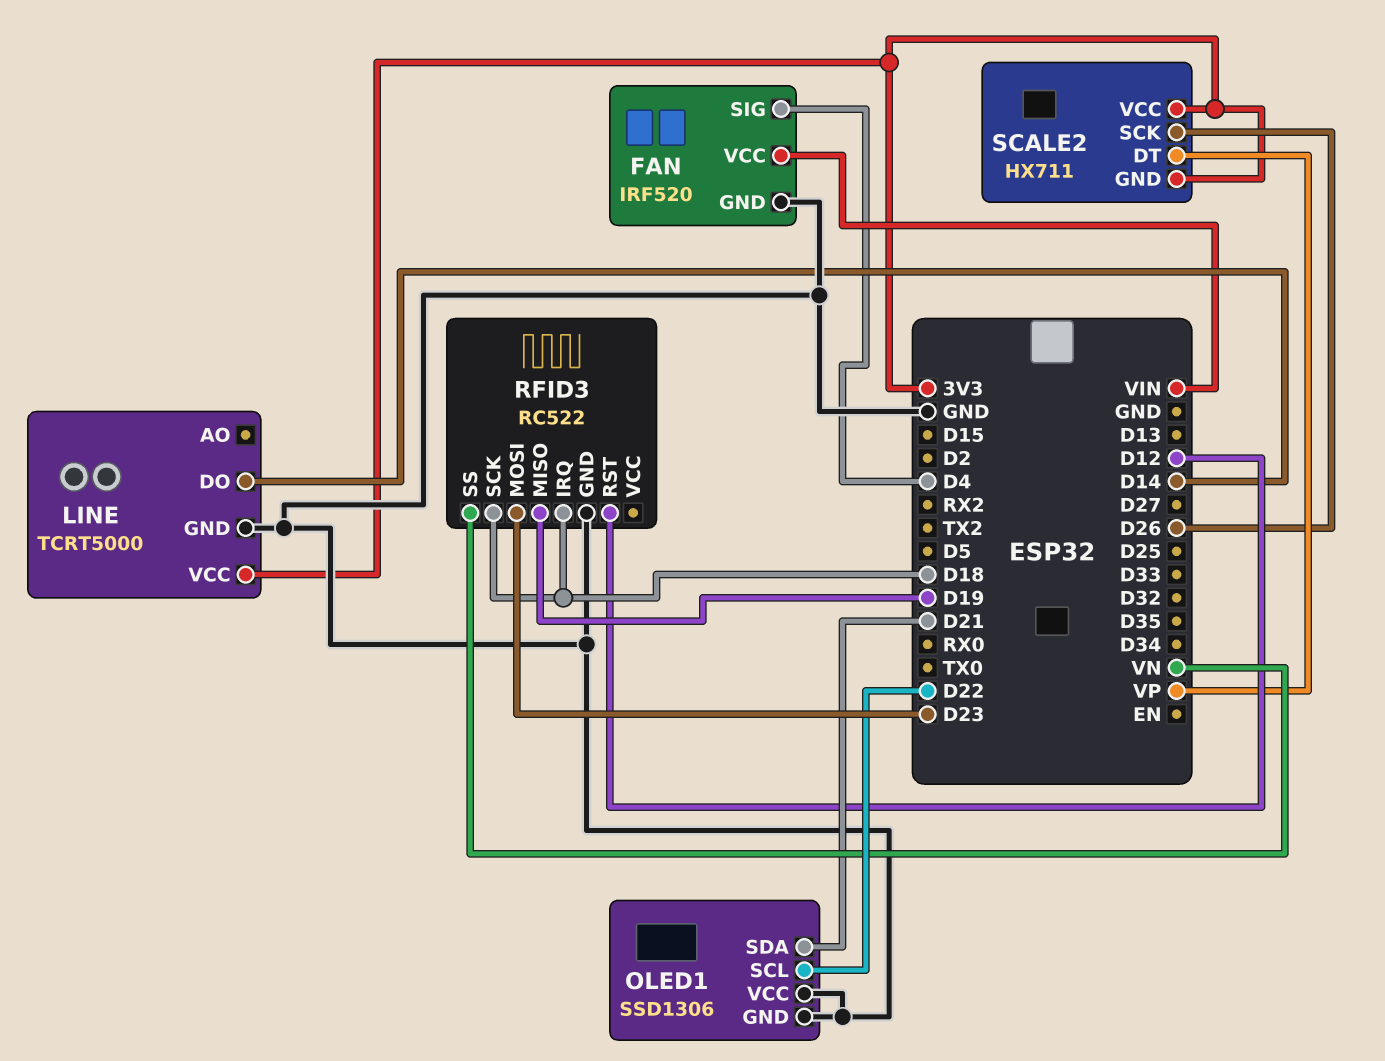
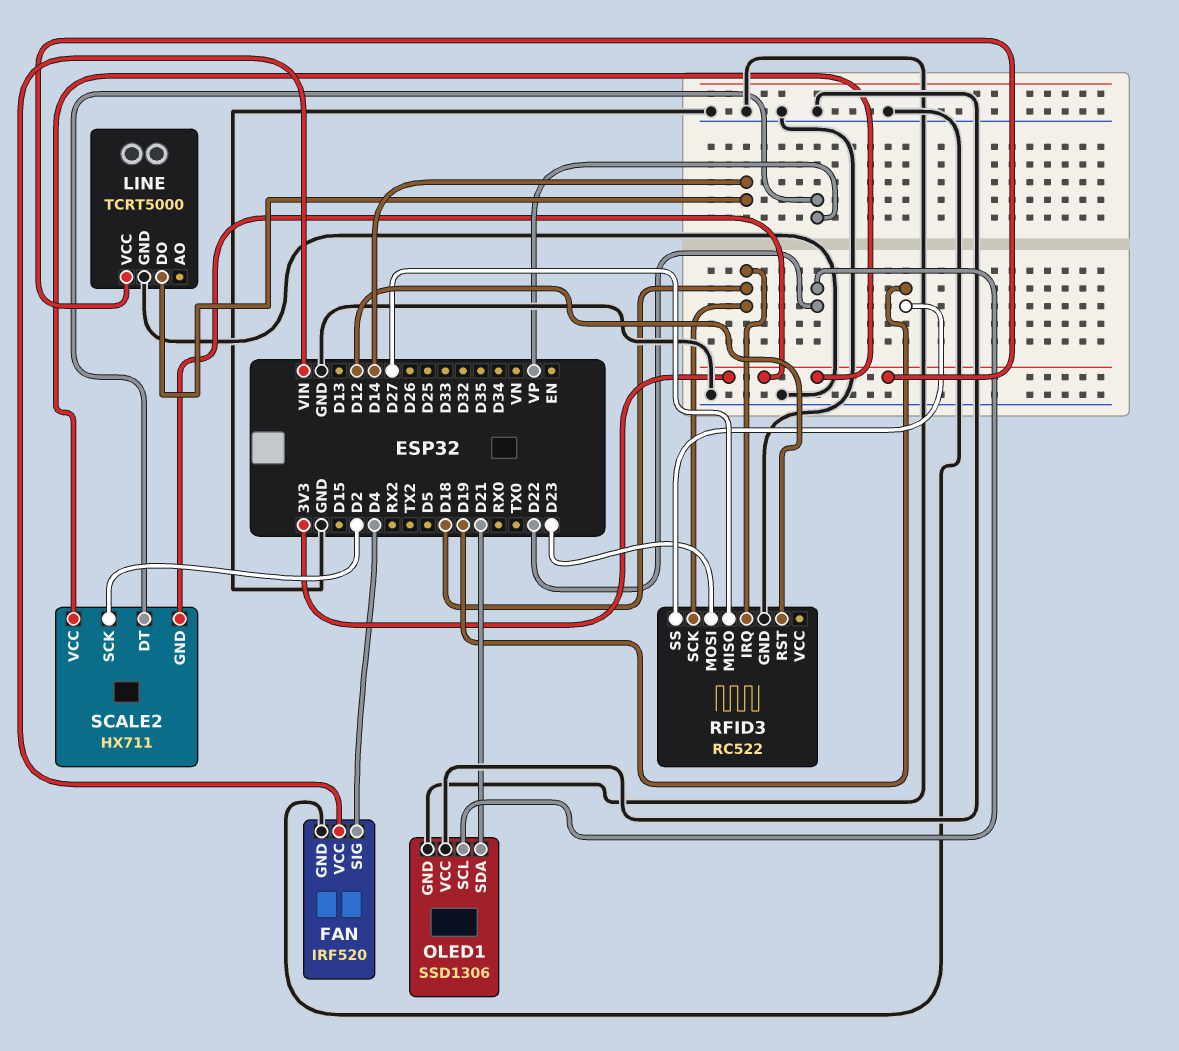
RFID3 pin MISO: D19 -> D27
RFID3 pin SS: VN -> D19
SCALE2 pin SCK: D26 -> D2

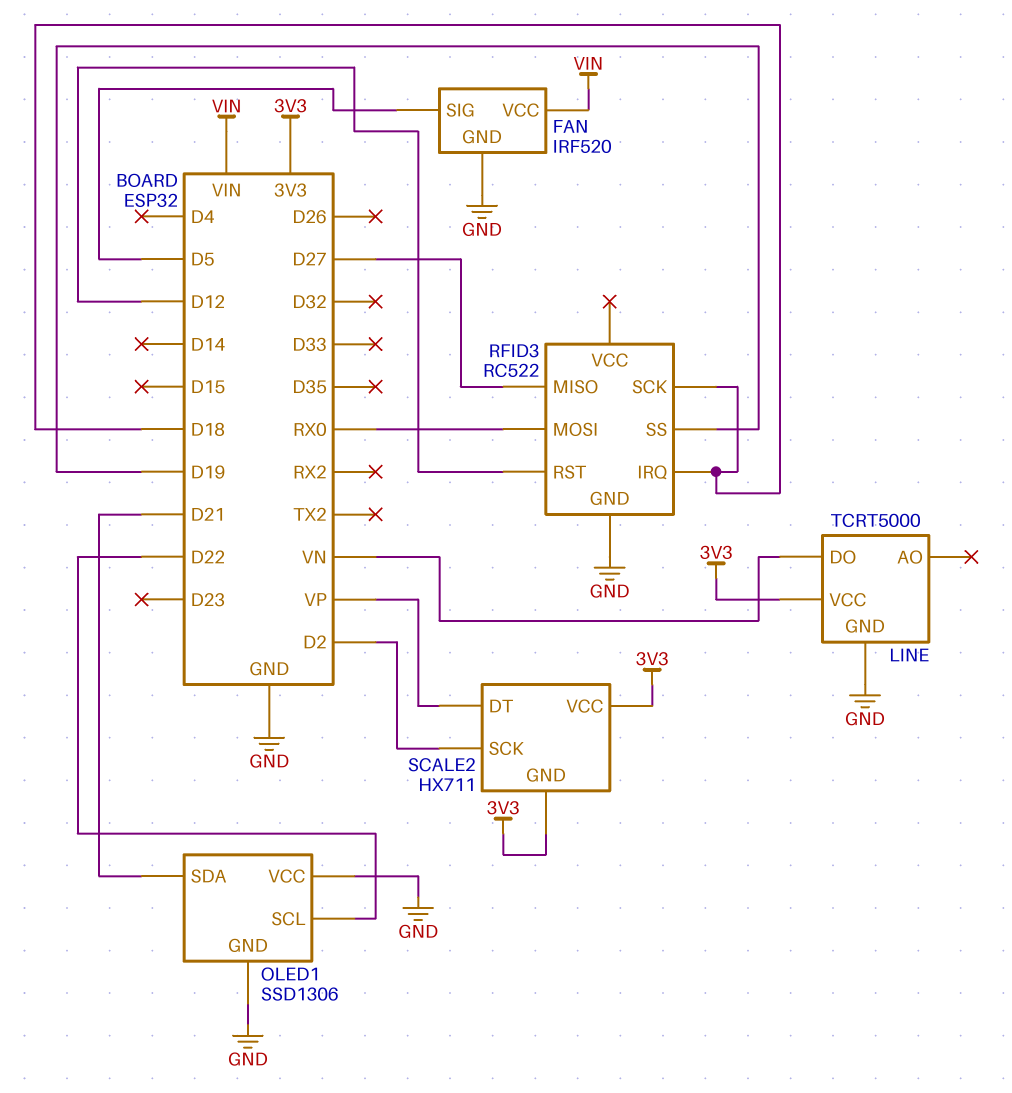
FAN pin SIG: D4 -> D5
LINE pin DO: D14 -> VN
RFID3 pin MOSI: D23 -> RX0

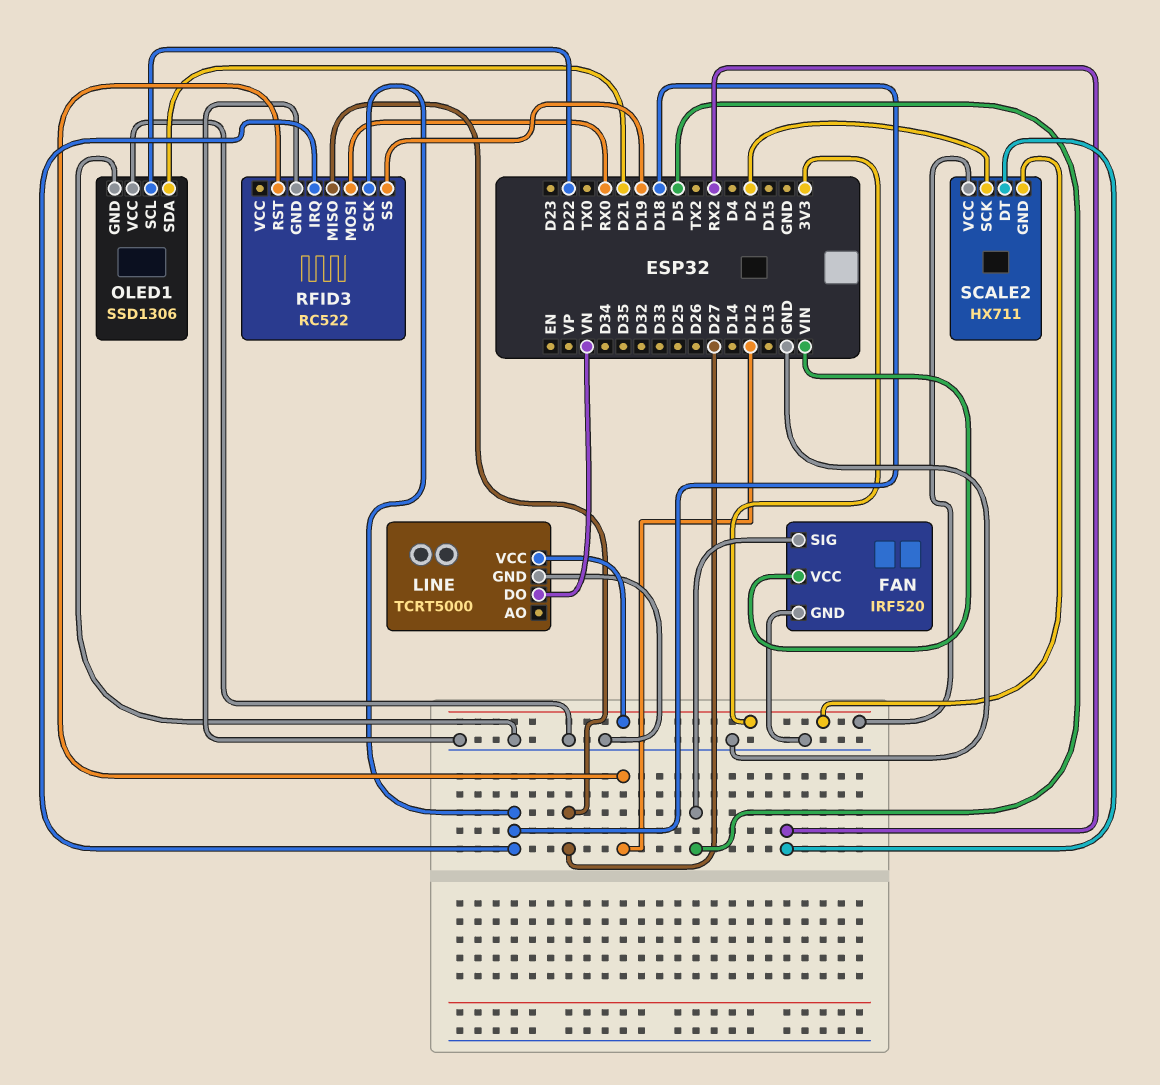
SCALE2 pin DT: VP -> RX2

